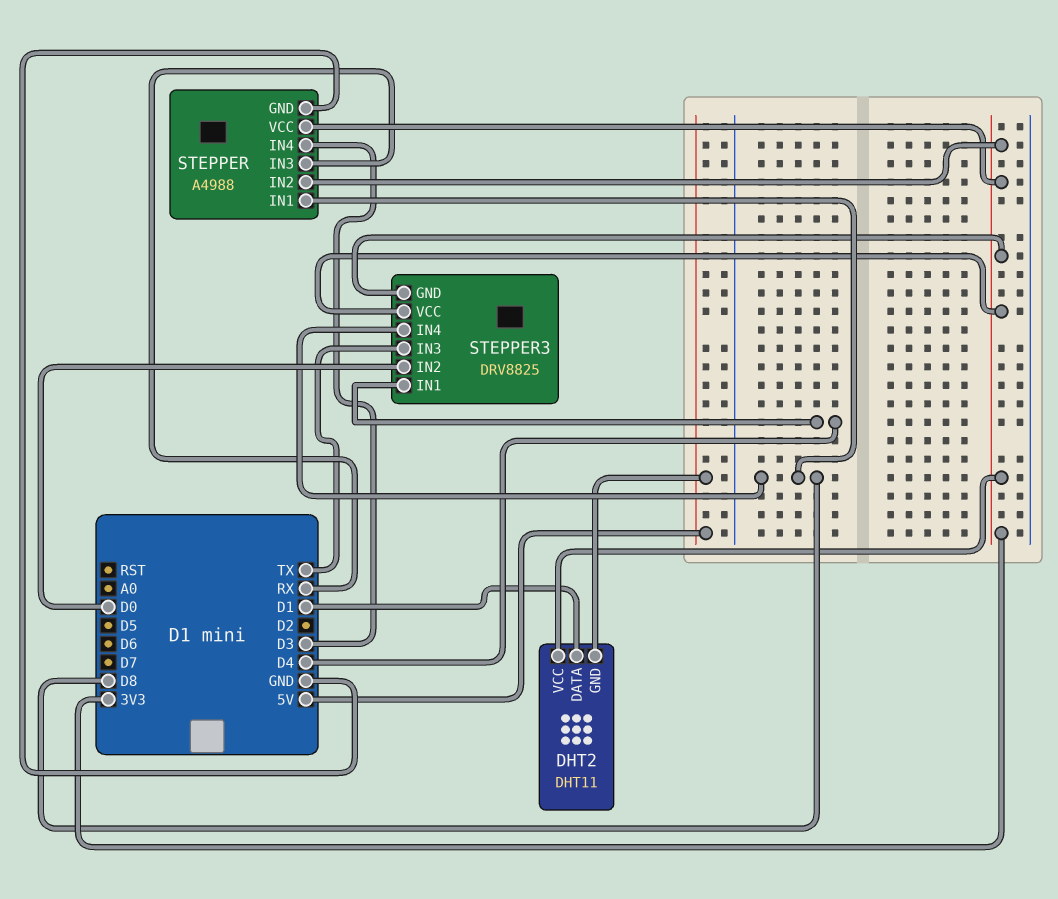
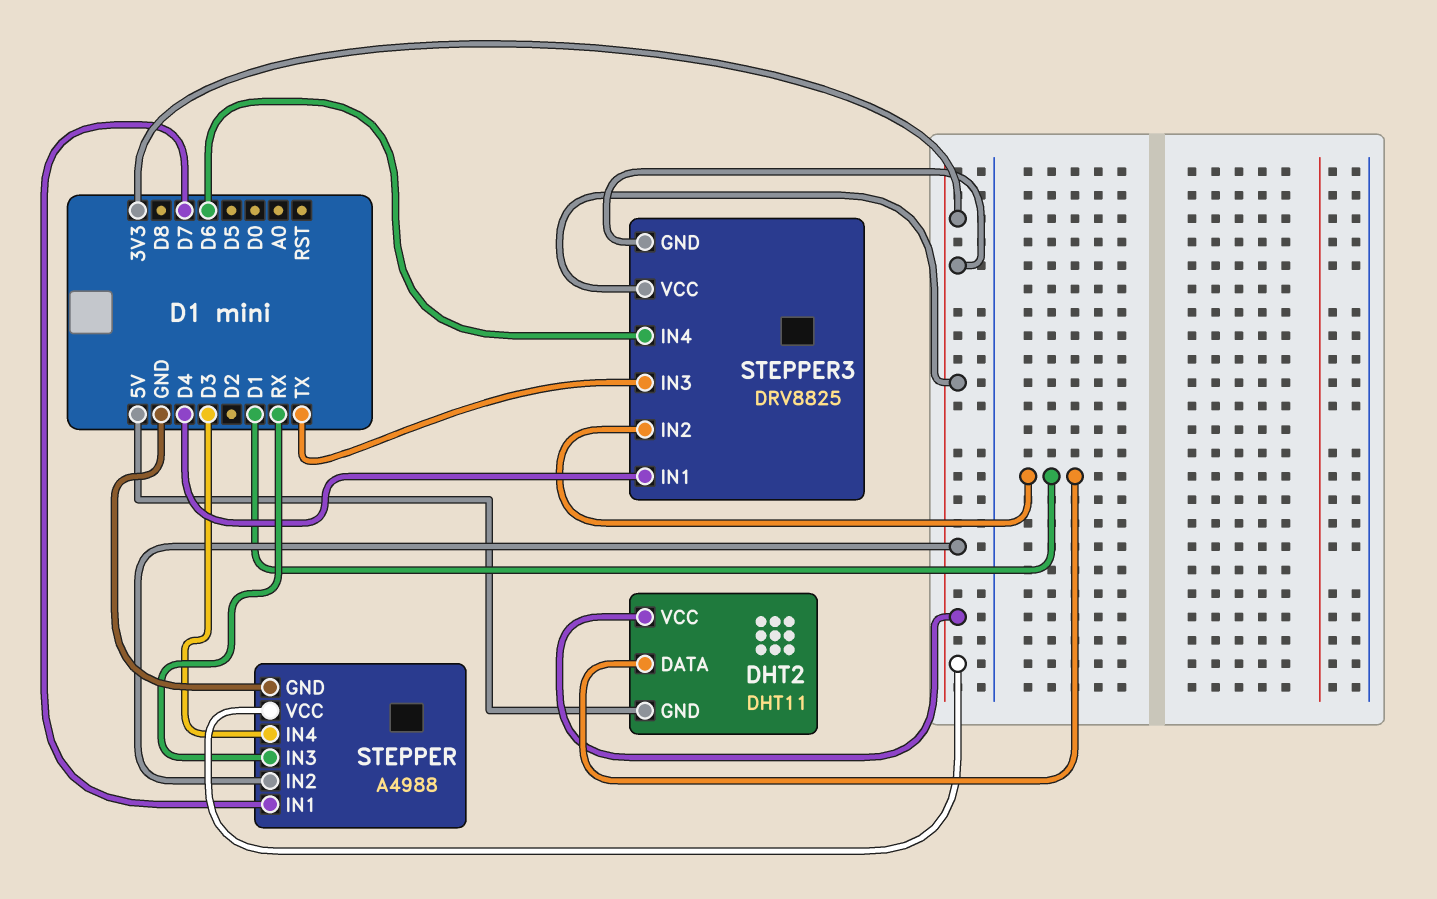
STEPPER pin IN1: D8 -> D7
STEPPER3 pin IN2: D0 -> D1
STEPPER3 pin IN4: D8 -> D6

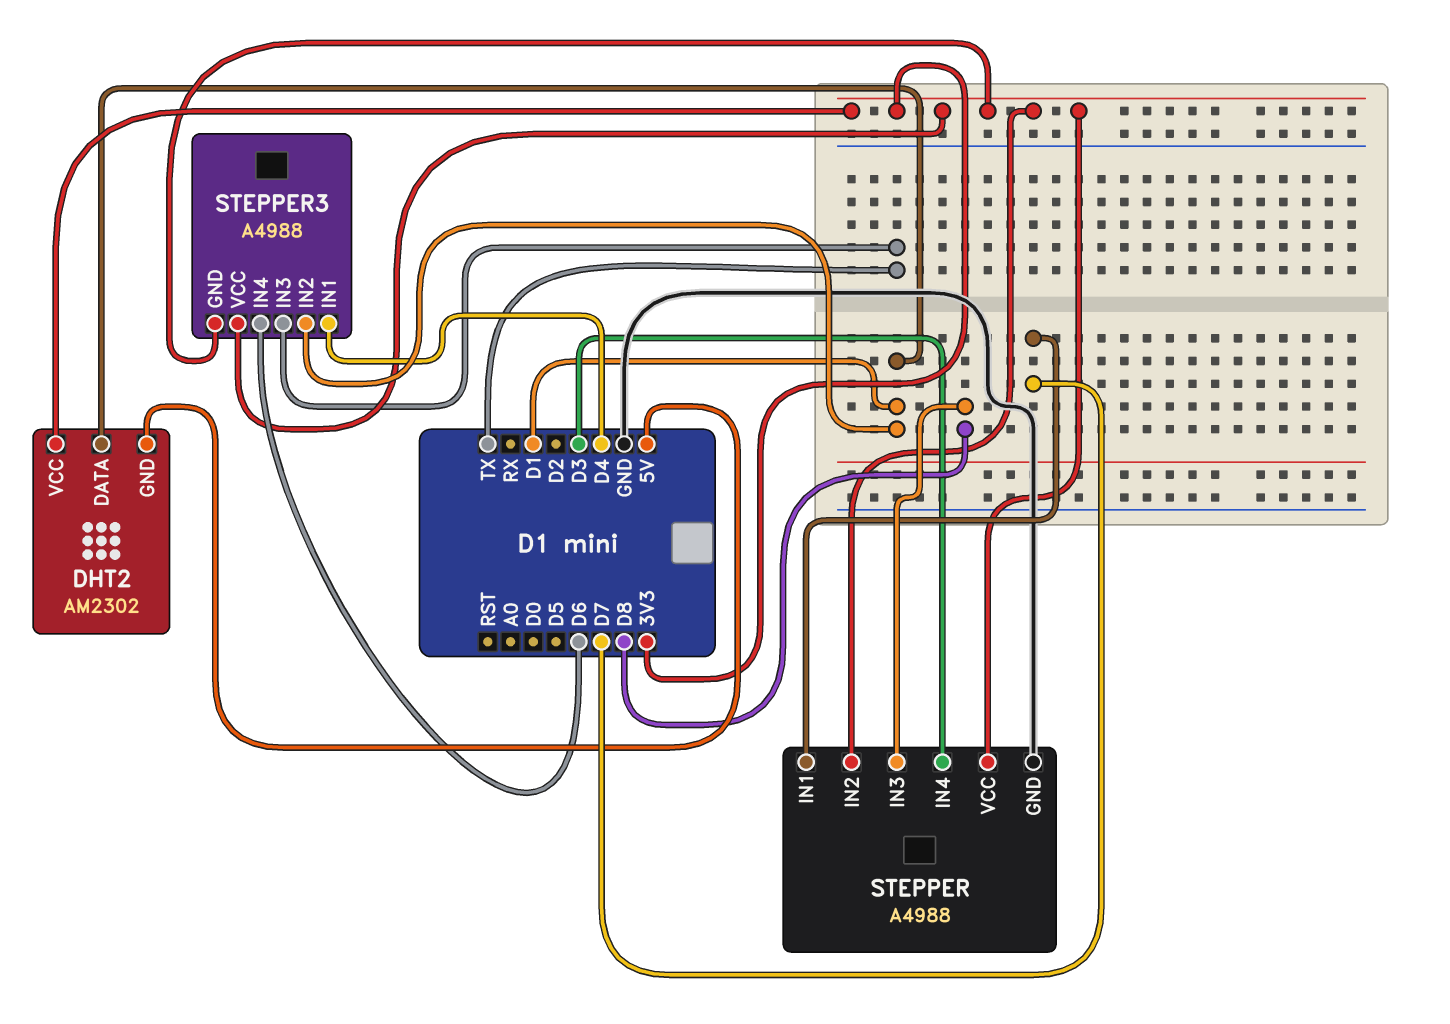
DHT2: DHT11 -> AM2302
STEPPER pin IN3: RX -> D8
STEPPER3: DRV8825 -> A4988

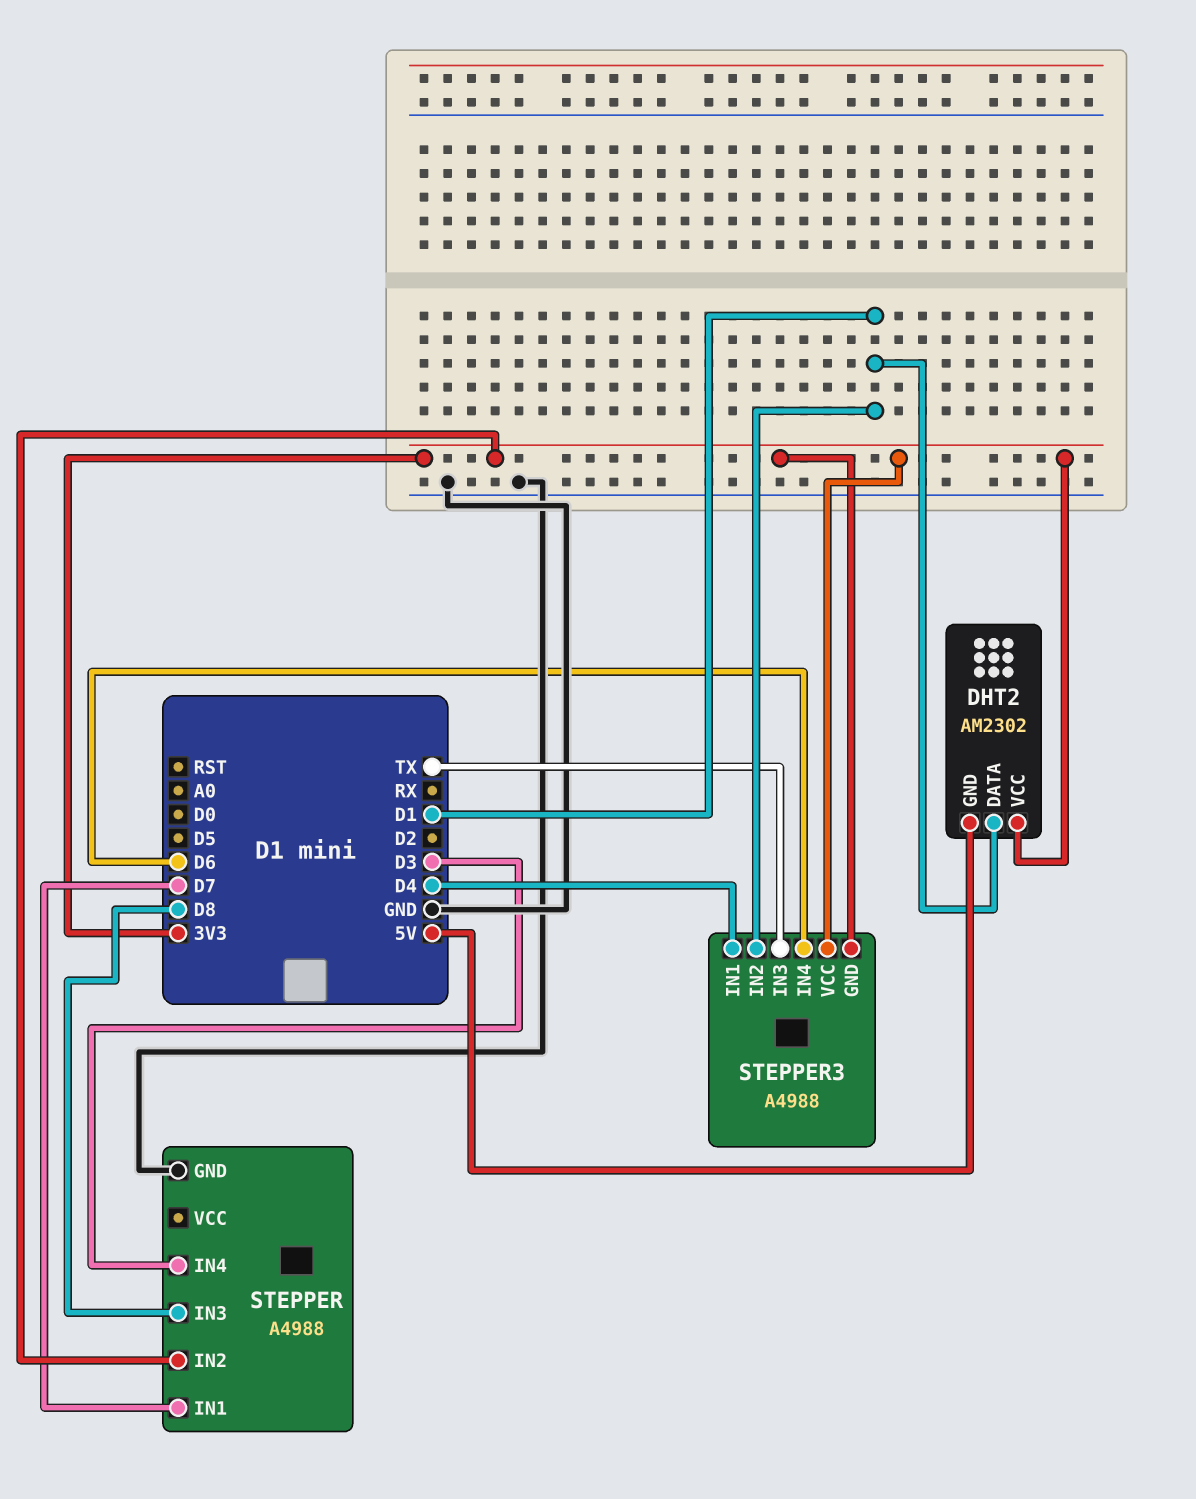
STEPPER pin VCC: 3V3 -> none

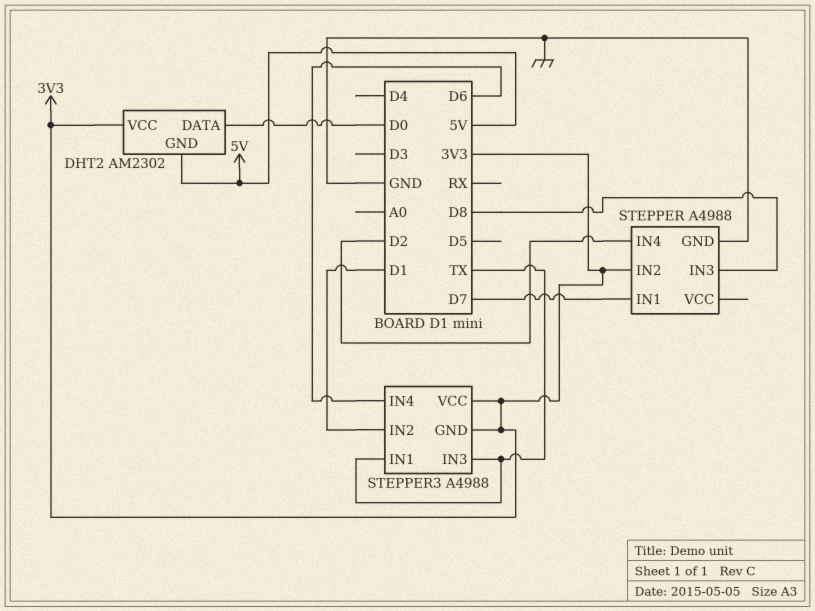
DHT2 pin DATA: D1 -> D0
STEPPER pin IN4: D3 -> D2
STEPPER3 pin IN1: D4 -> TX

